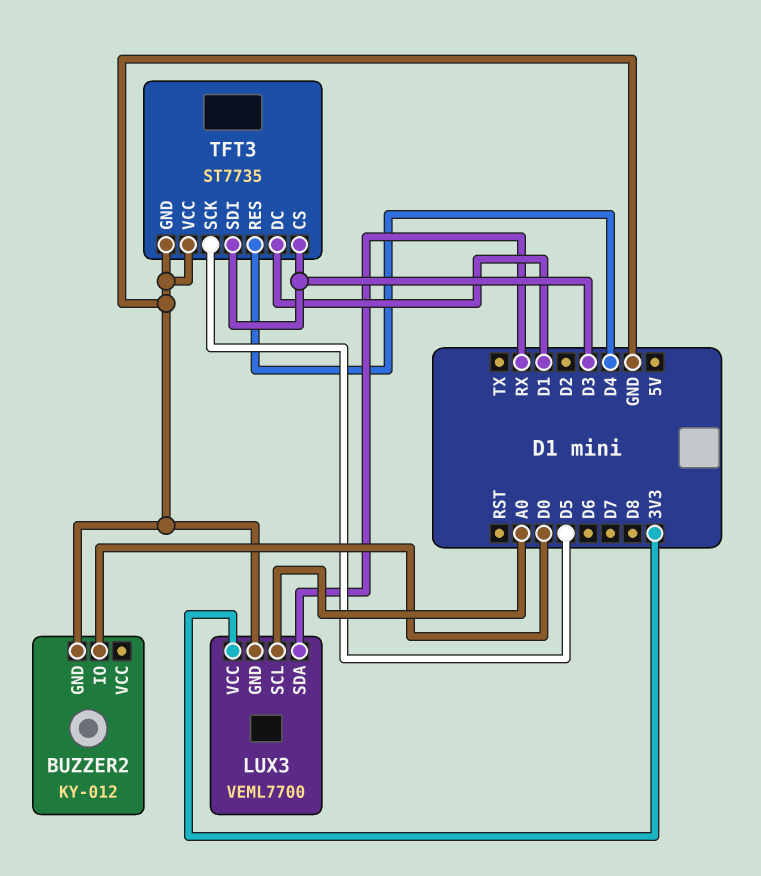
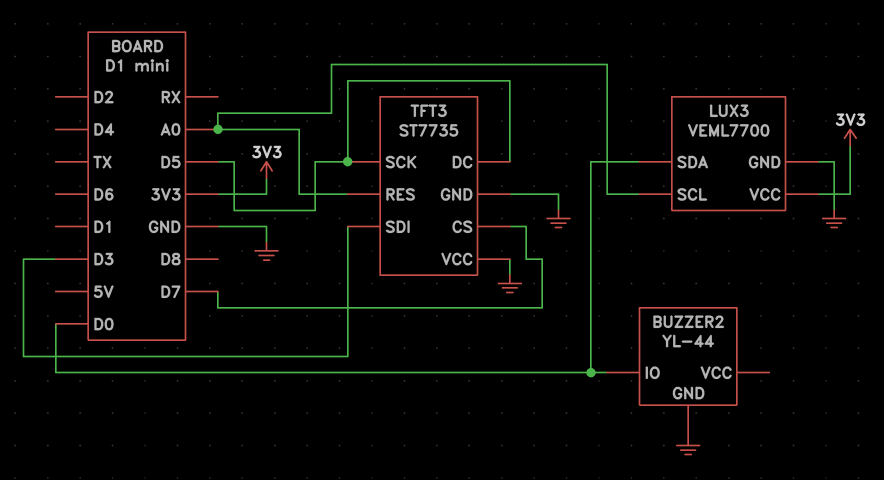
BUZZER2: KY-012 -> YL-44
LUX3 pin SDA: RX -> D0
TFT3 pin CS: D3 -> D7
TFT3 pin DC: D1 -> D5
TFT3 pin RES: D4 -> A0

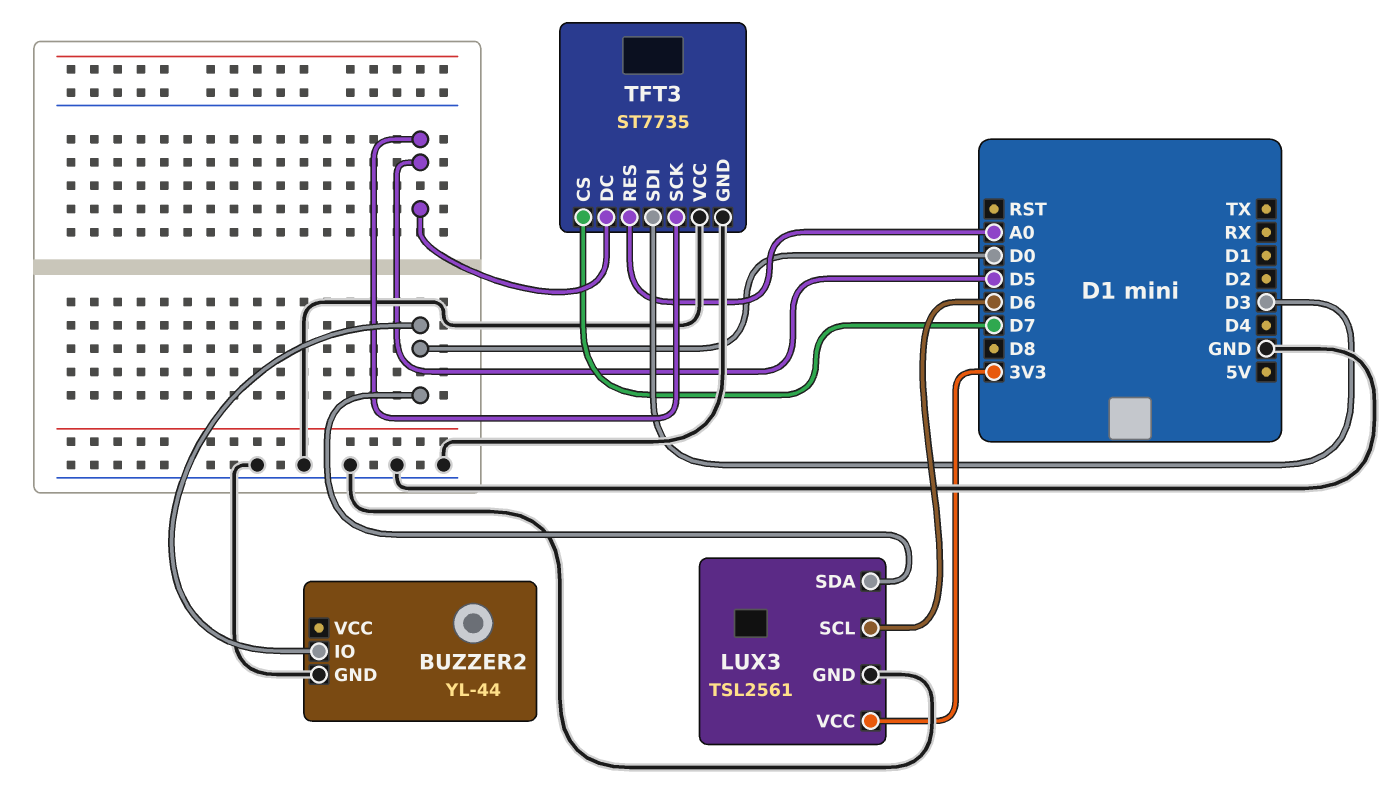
LUX3: VEML7700 -> TSL2561
LUX3 pin SCL: A0 -> D6

